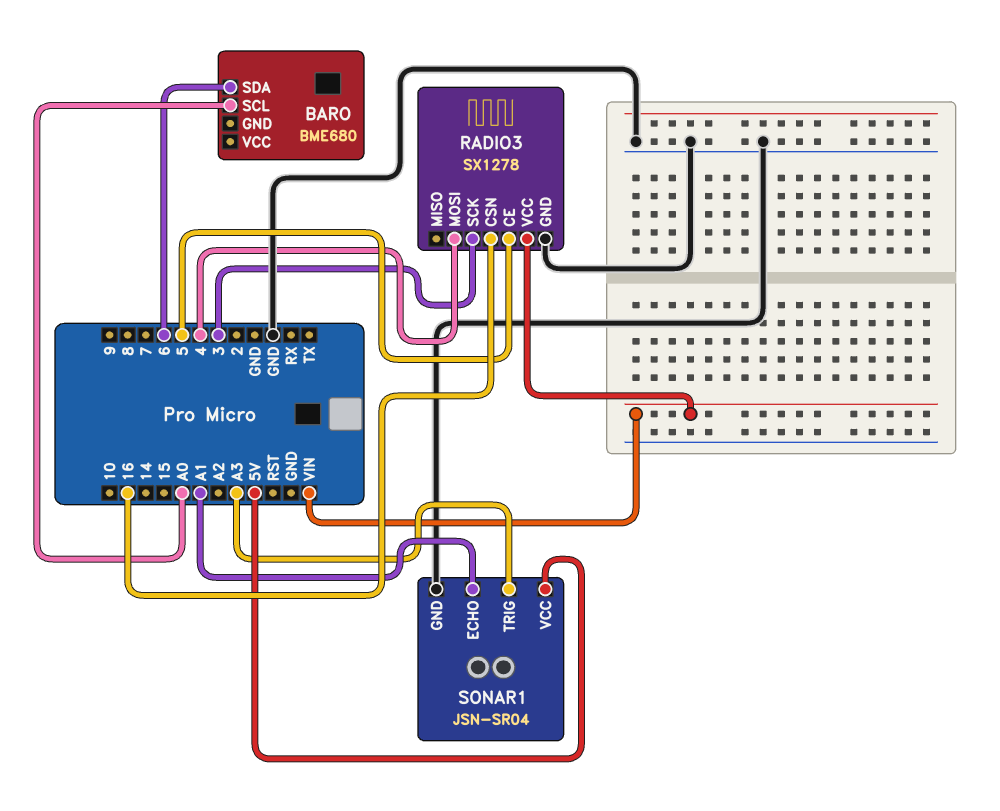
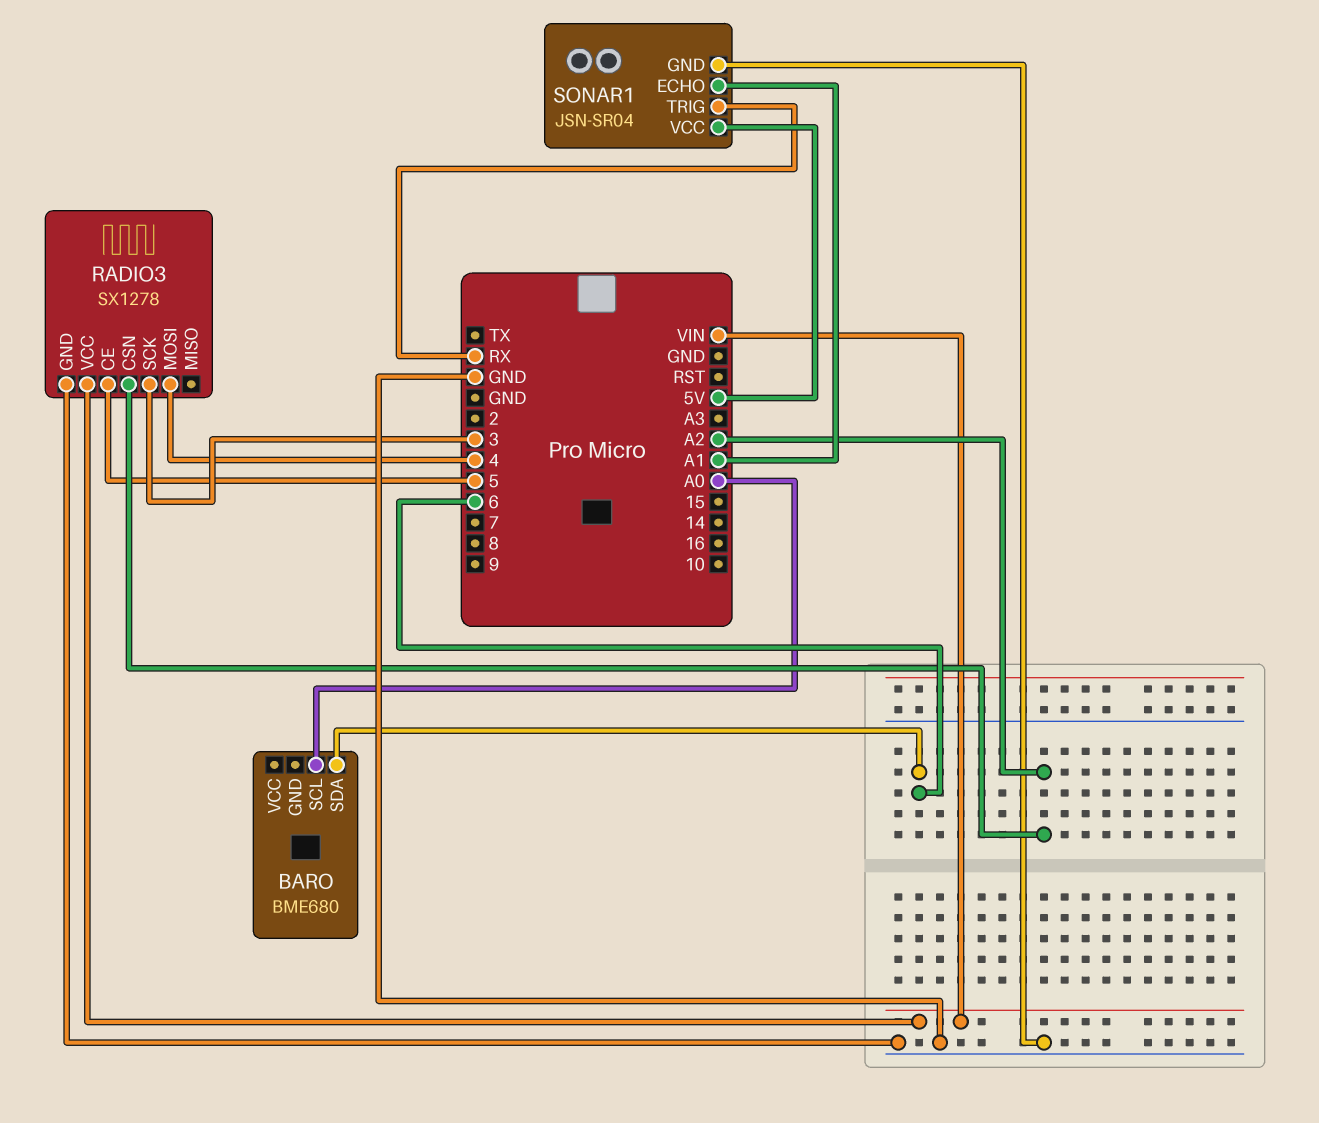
RADIO3 pin CSN: 16 -> A2
SONAR1 pin TRIG: A3 -> RX

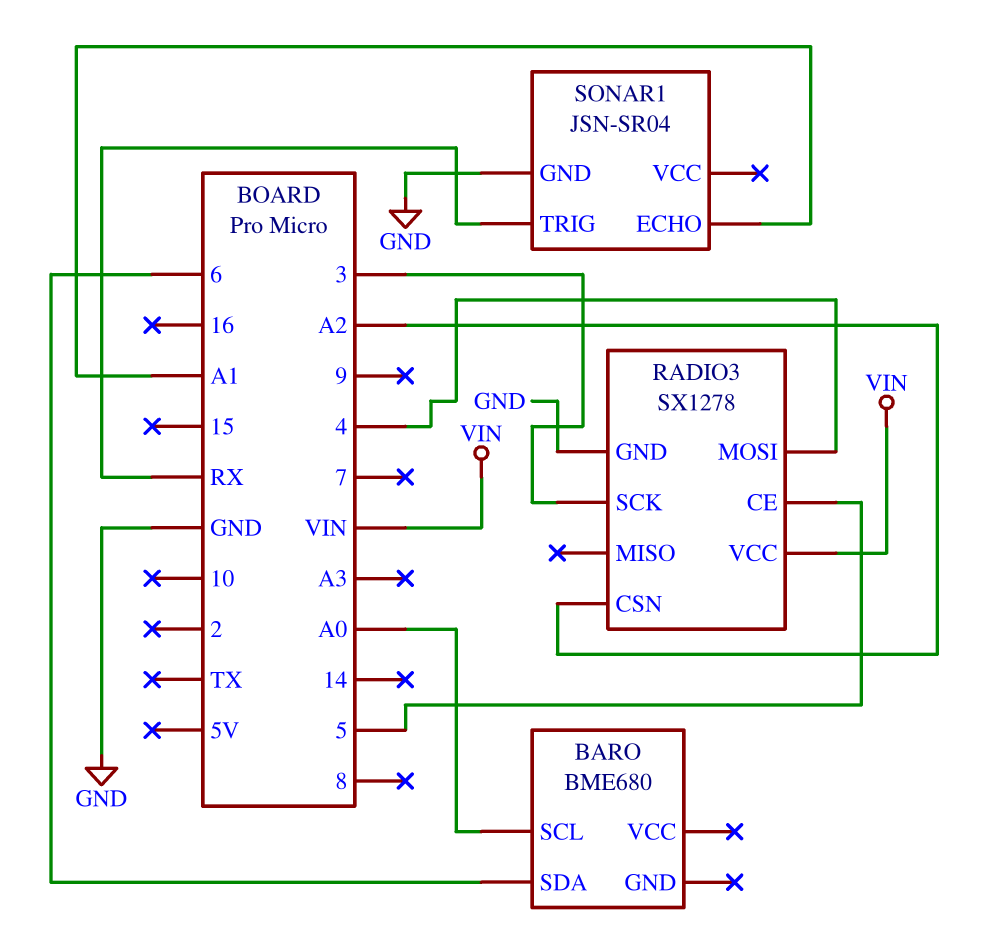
SONAR1 pin VCC: 5V -> none

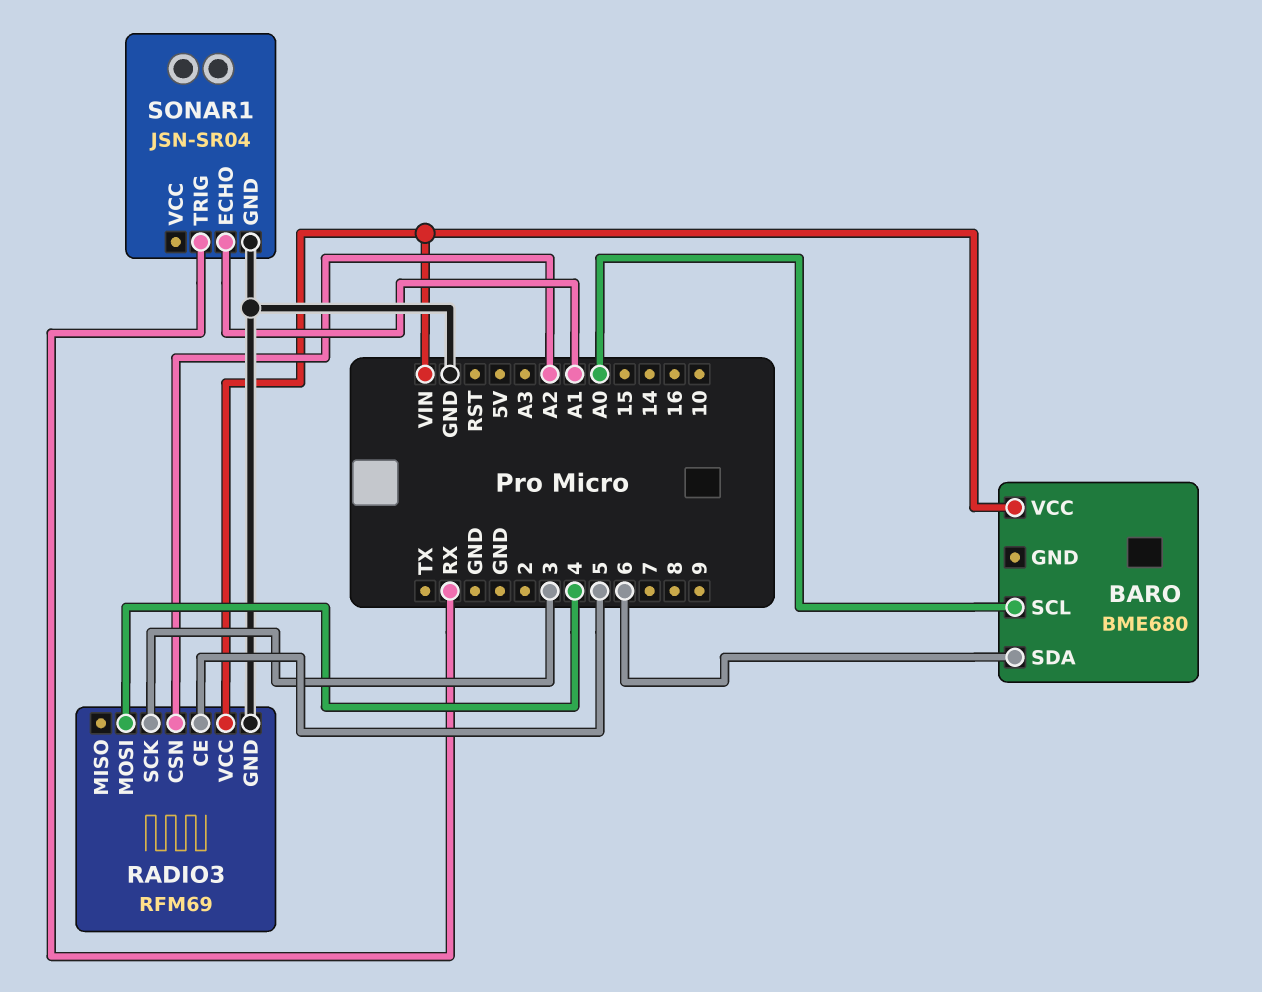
BARO pin VCC: none -> VIN
RADIO3: SX1278 -> RFM69

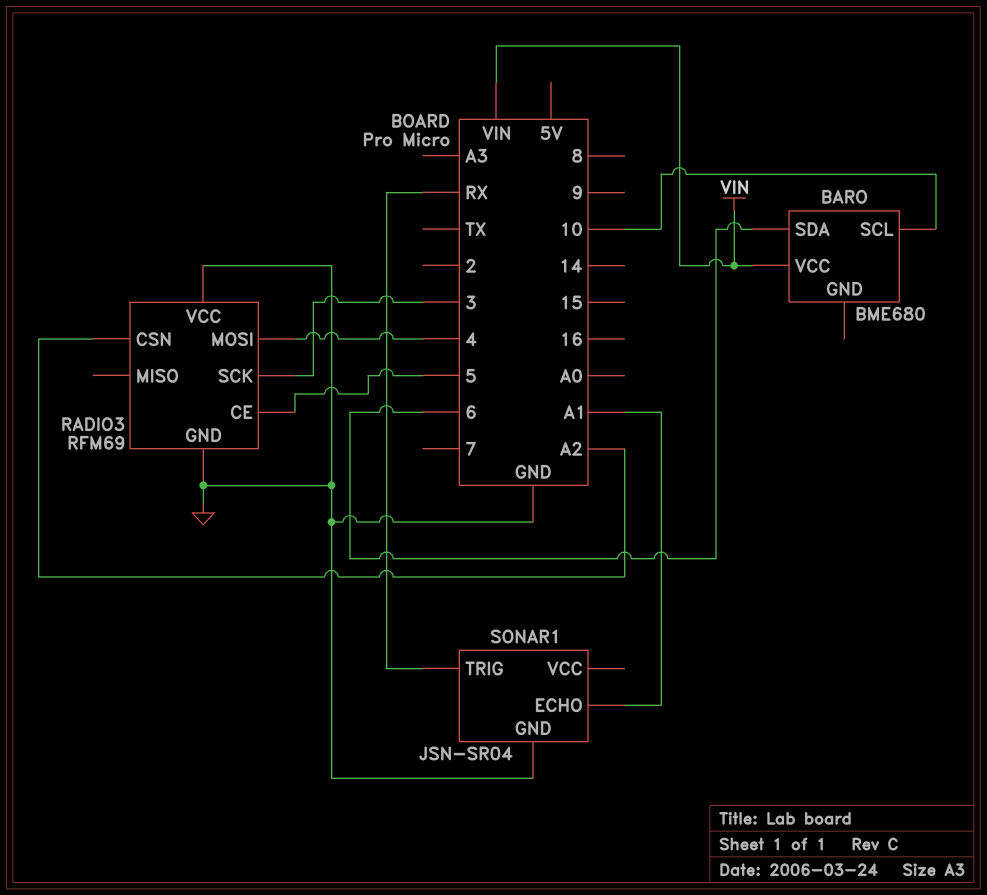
BARO pin SCL: A0 -> 10
RADIO3 pin VCC: VIN -> GND

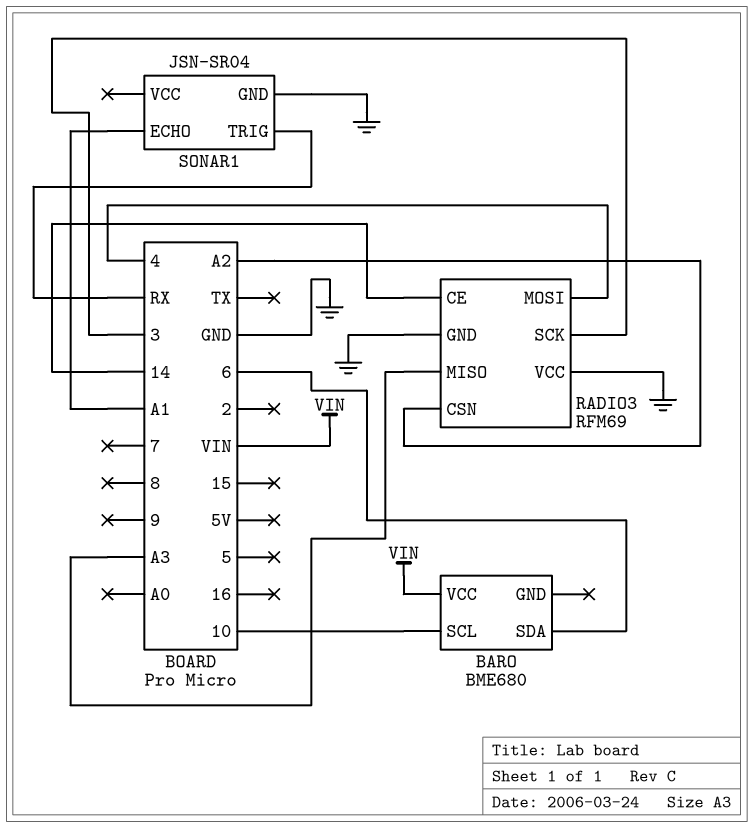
RADIO3 pin CE: 5 -> 14
RADIO3 pin MISO: none -> A3

